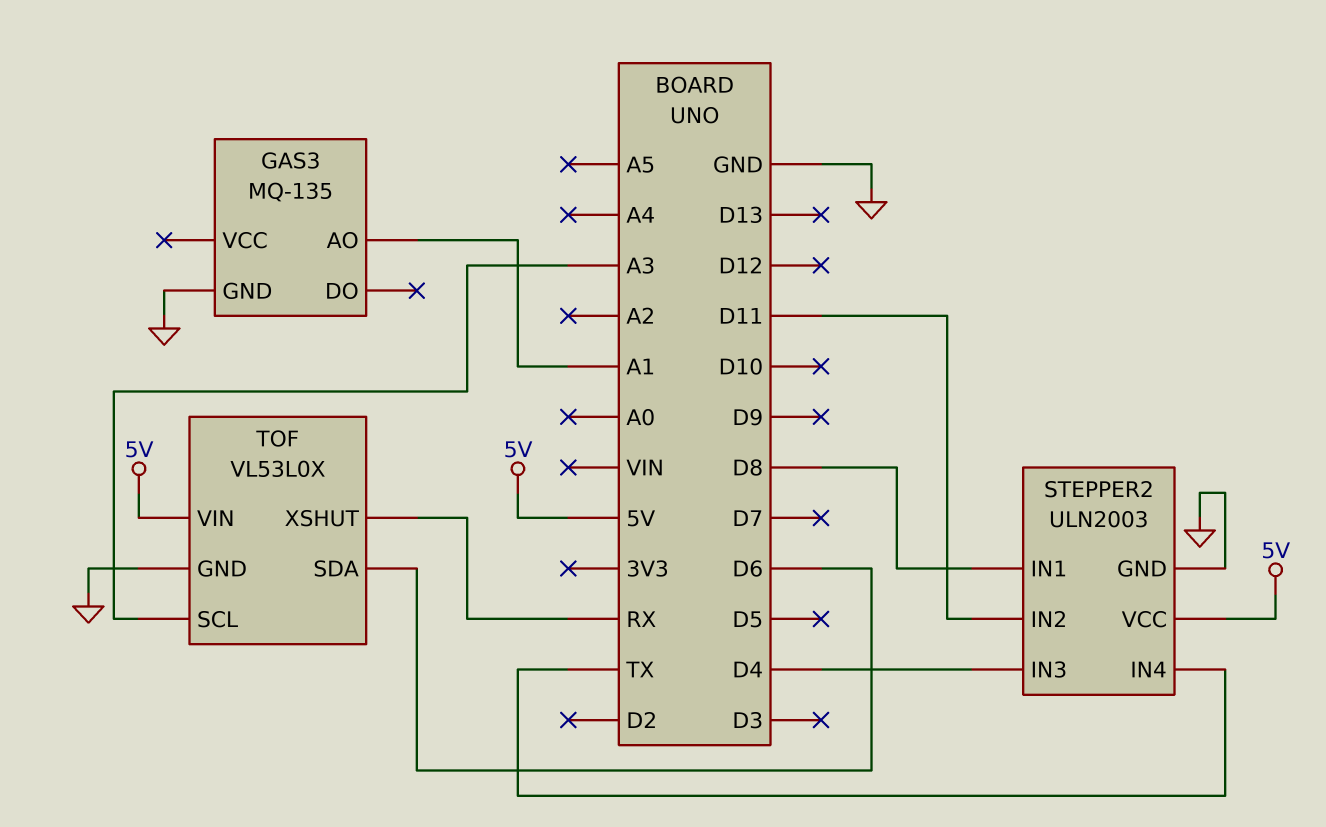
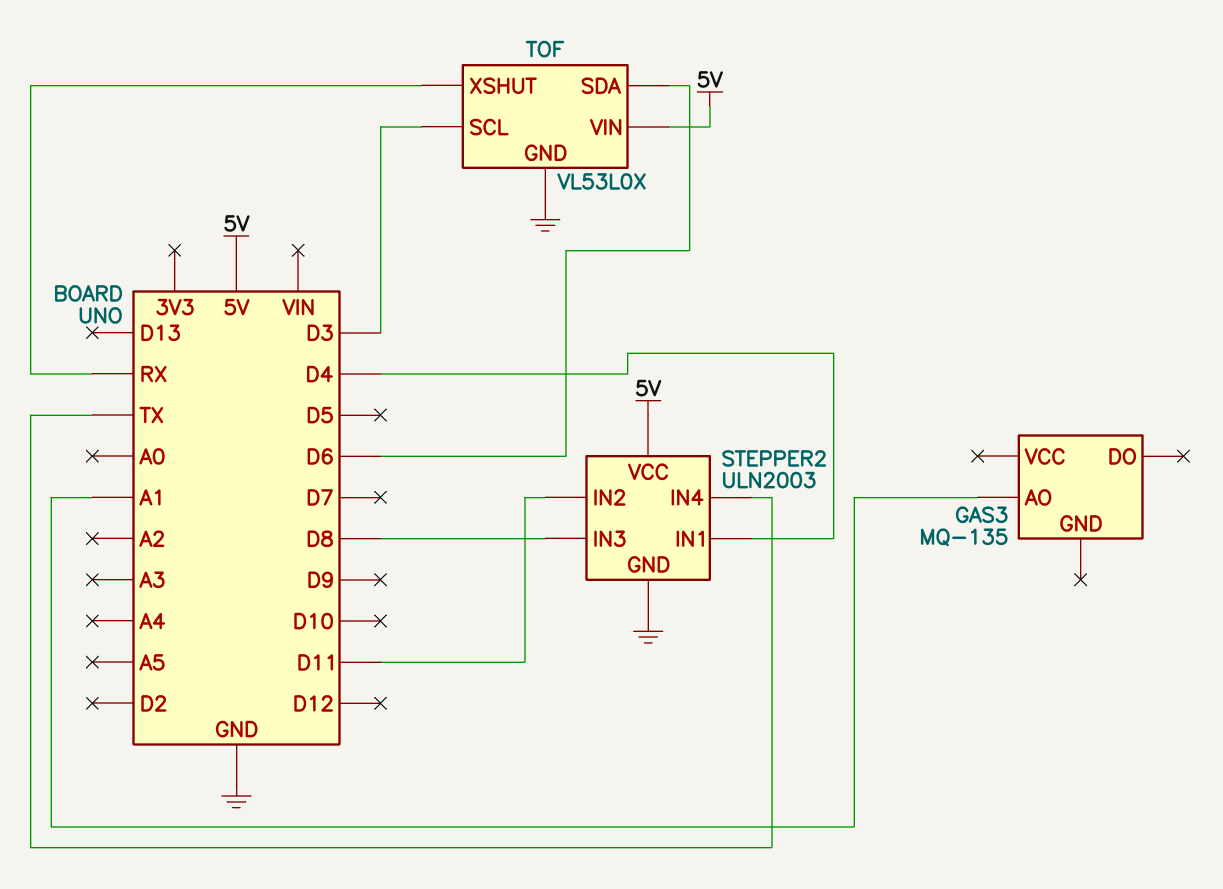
GAS3 pin GND: GND -> none
STEPPER2 pin IN1: D8 -> D4
STEPPER2 pin IN3: D4 -> D8
TOF pin SCL: A3 -> D3

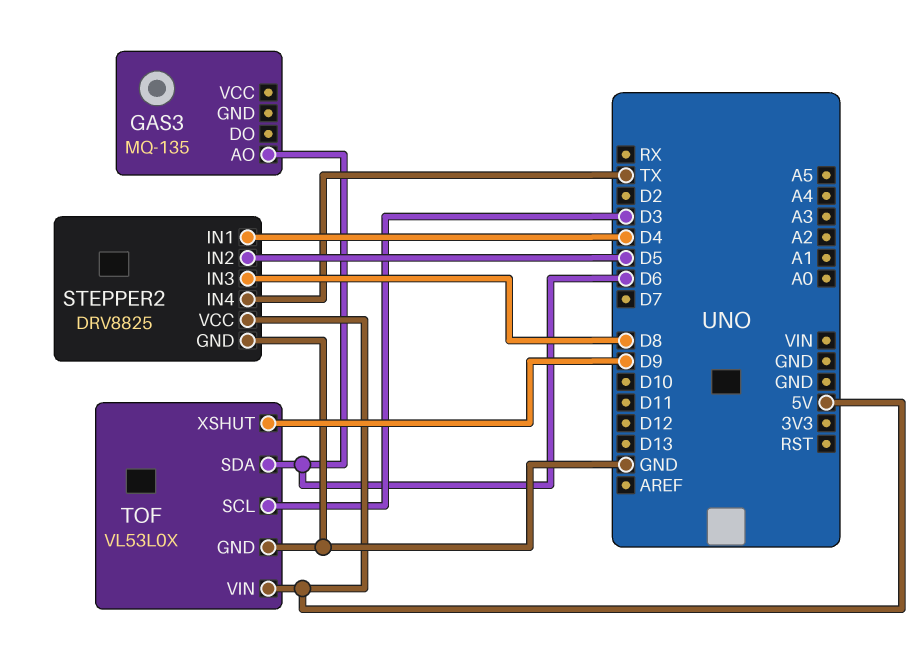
GAS3 pin AO: A1 -> D6
STEPPER2: ULN2003 -> DRV8825
STEPPER2 pin IN2: D11 -> D5
TOF pin XSHUT: RX -> D9

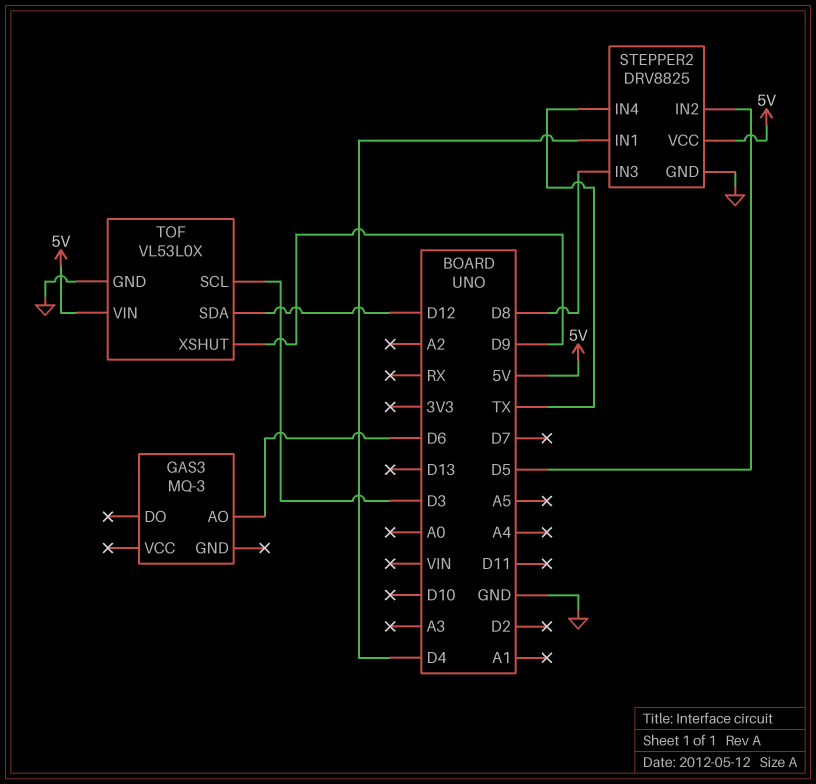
GAS3: MQ-135 -> MQ-3
TOF pin SDA: D6 -> D12

